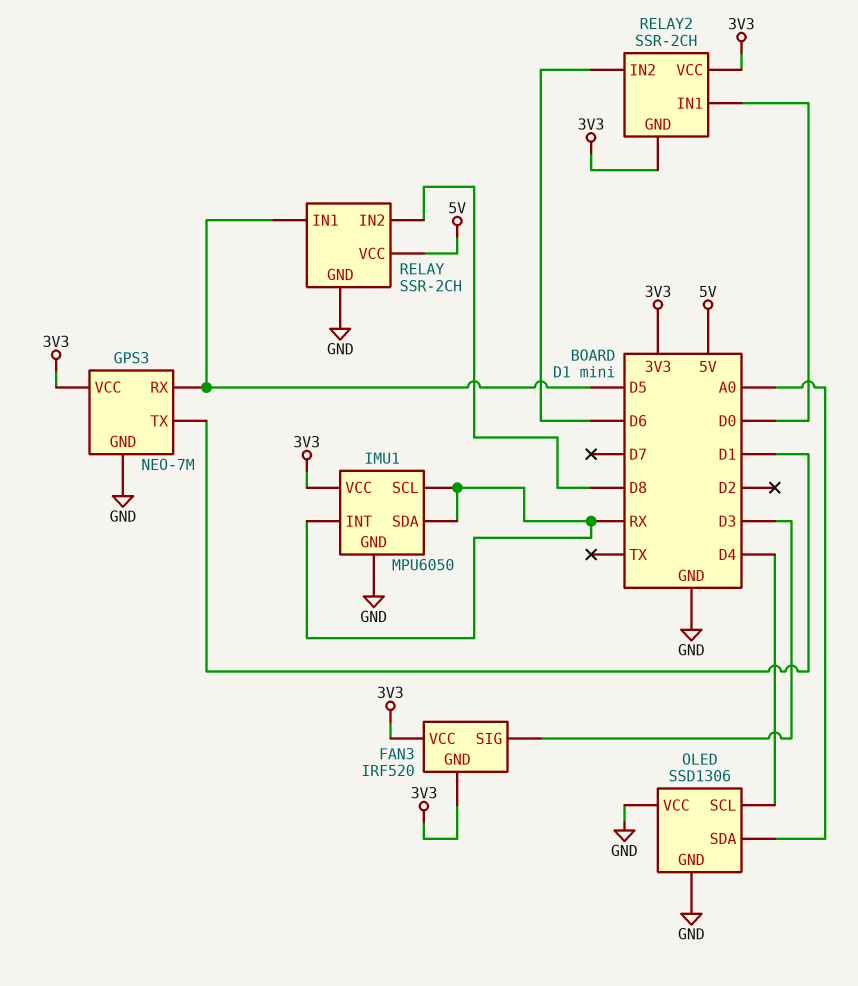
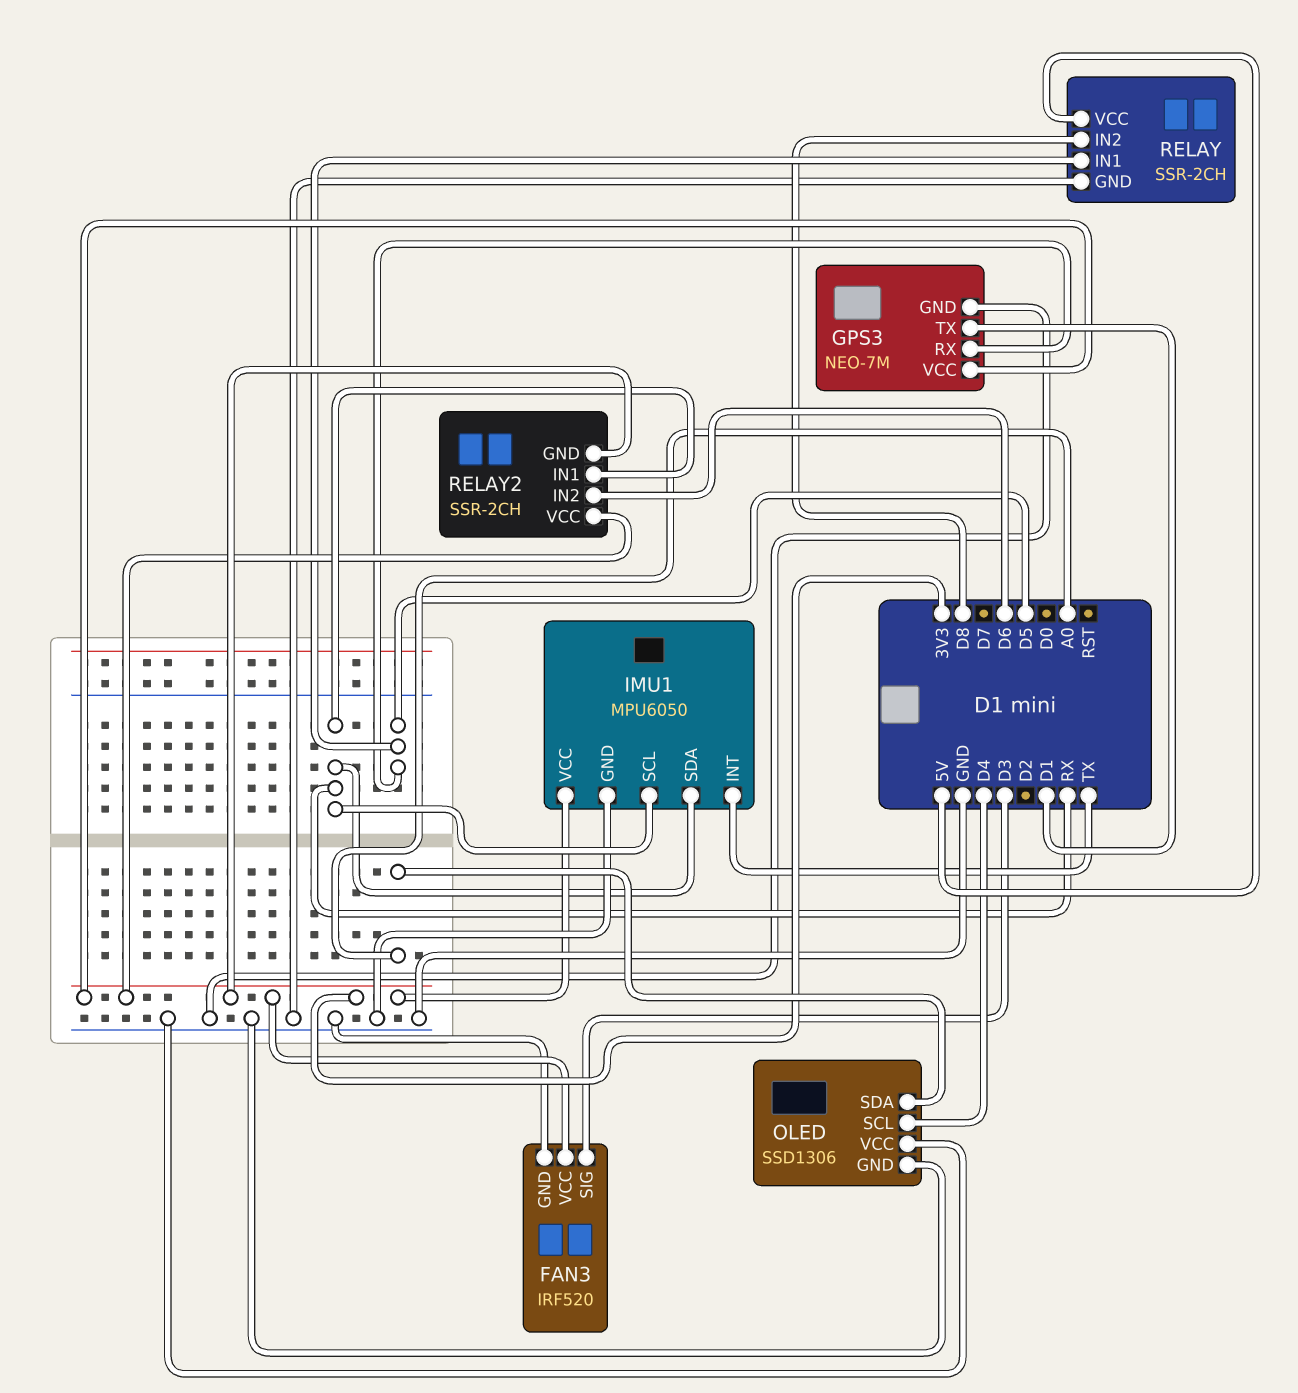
FAN3 pin GND: 3V3 -> GND
IMU1 pin INT: RX -> TX
RELAY2 pin IN1: D0 -> RX

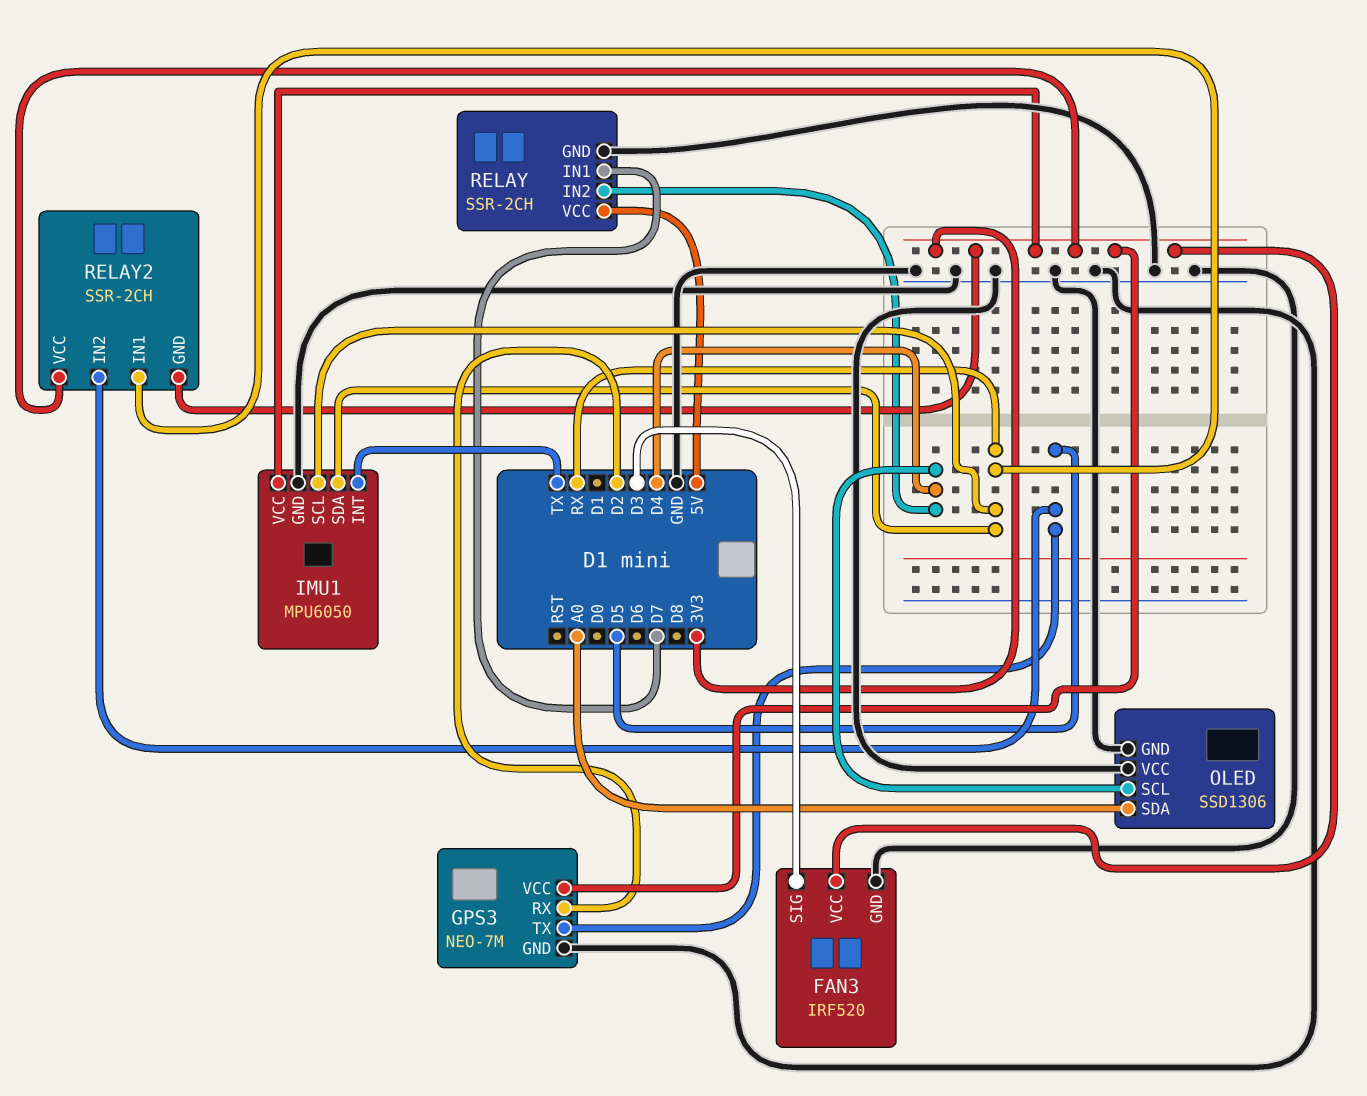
GPS3 pin RX: D5 -> D2
GPS3 pin TX: D1 -> D5
RELAY pin IN1: D5 -> D7
RELAY pin IN2: D8 -> D4
RELAY2 pin IN2: D6 -> D5

